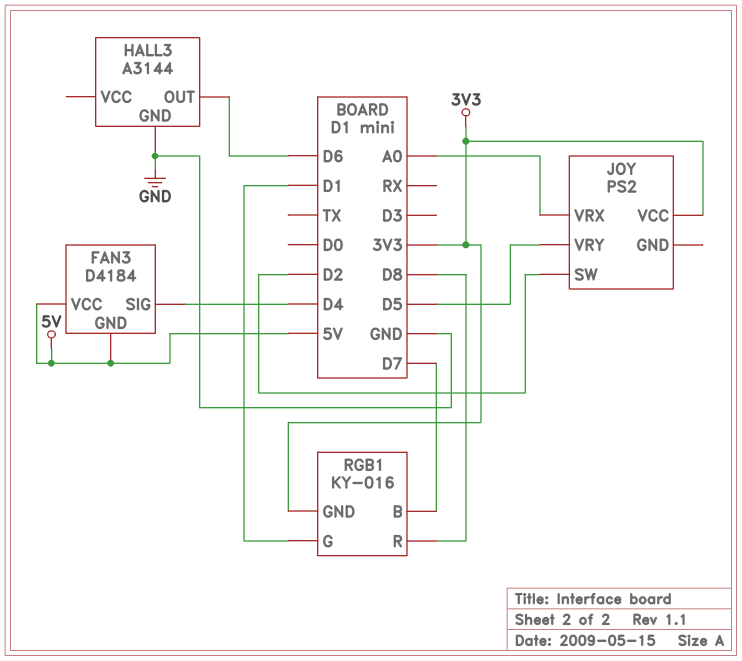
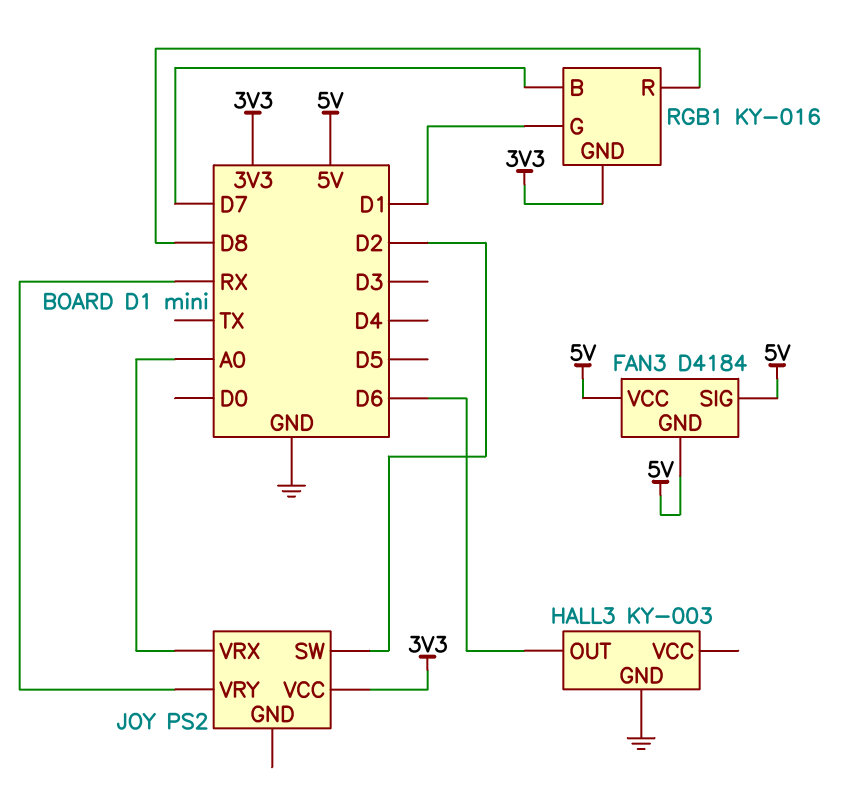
FAN3 pin SIG: D4 -> 5V
HALL3: A3144 -> KY-003
JOY pin VRY: D5 -> RX

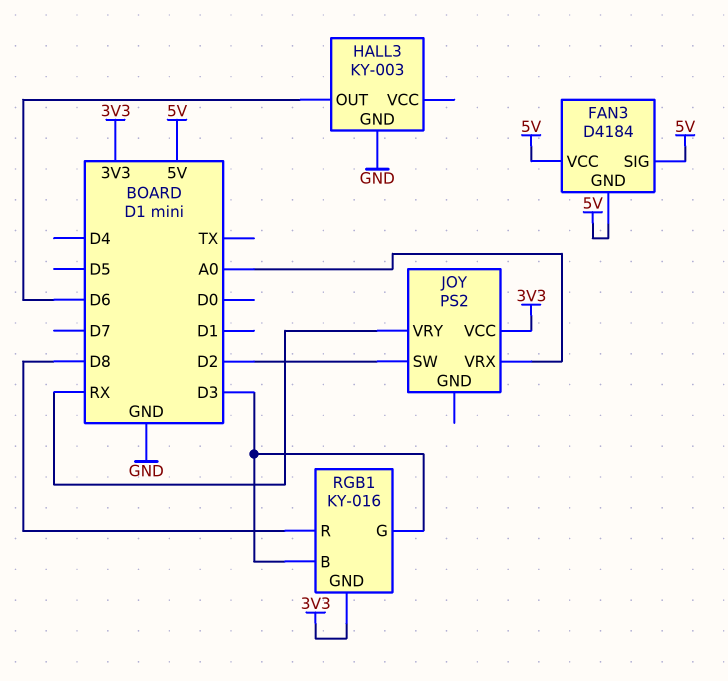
RGB1 pin B: D7 -> D3
RGB1 pin G: D1 -> D3

